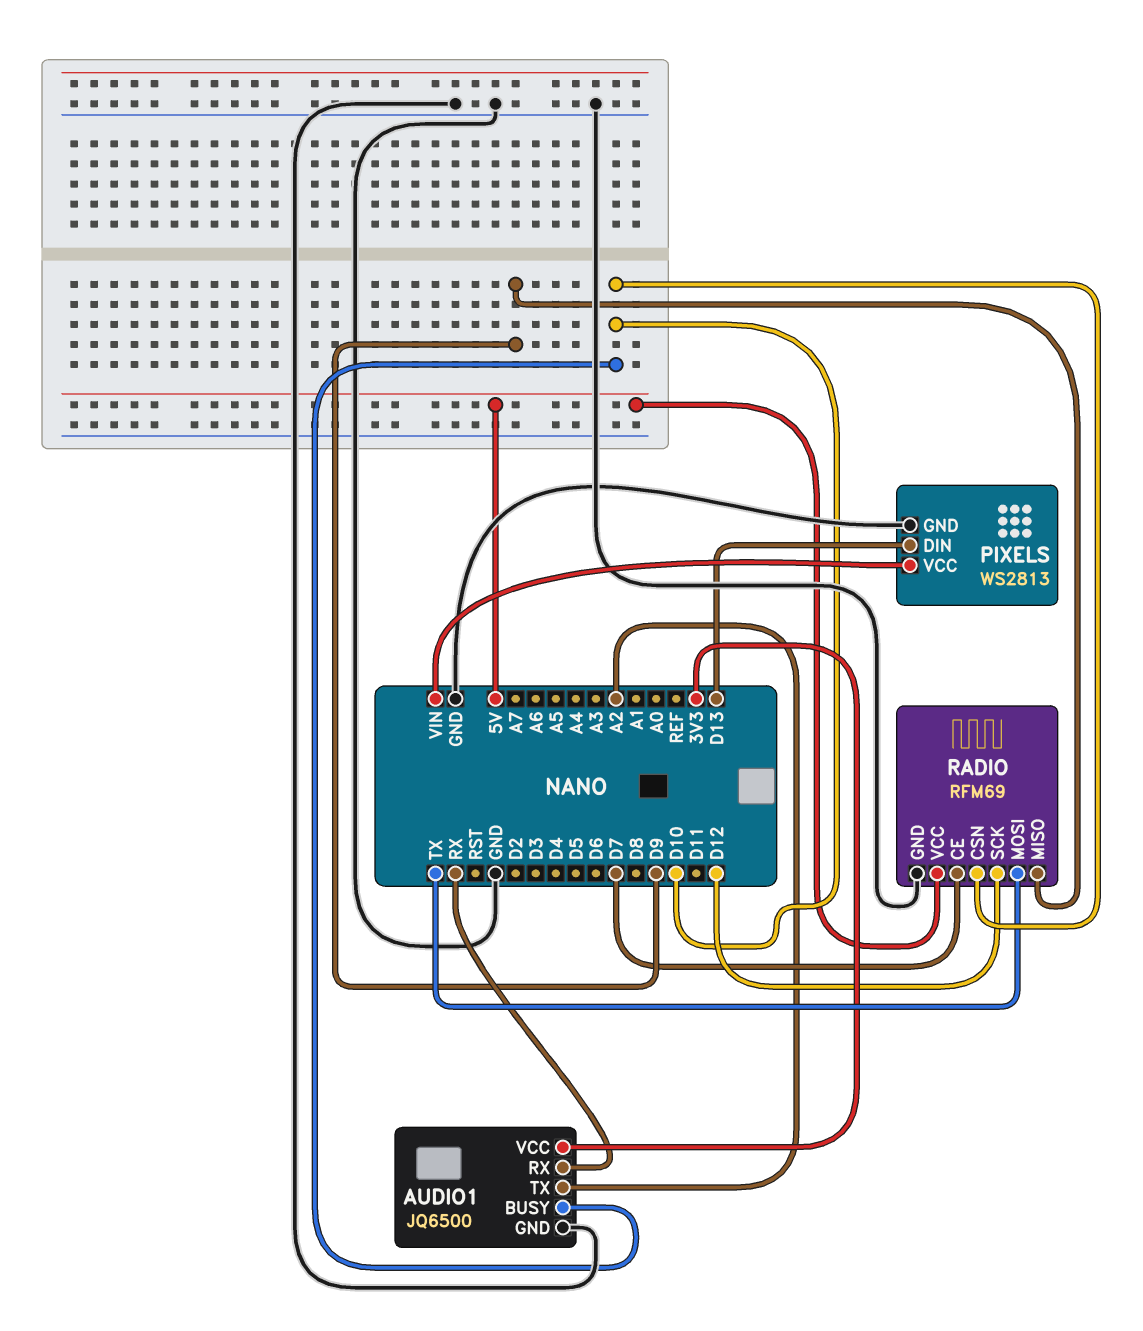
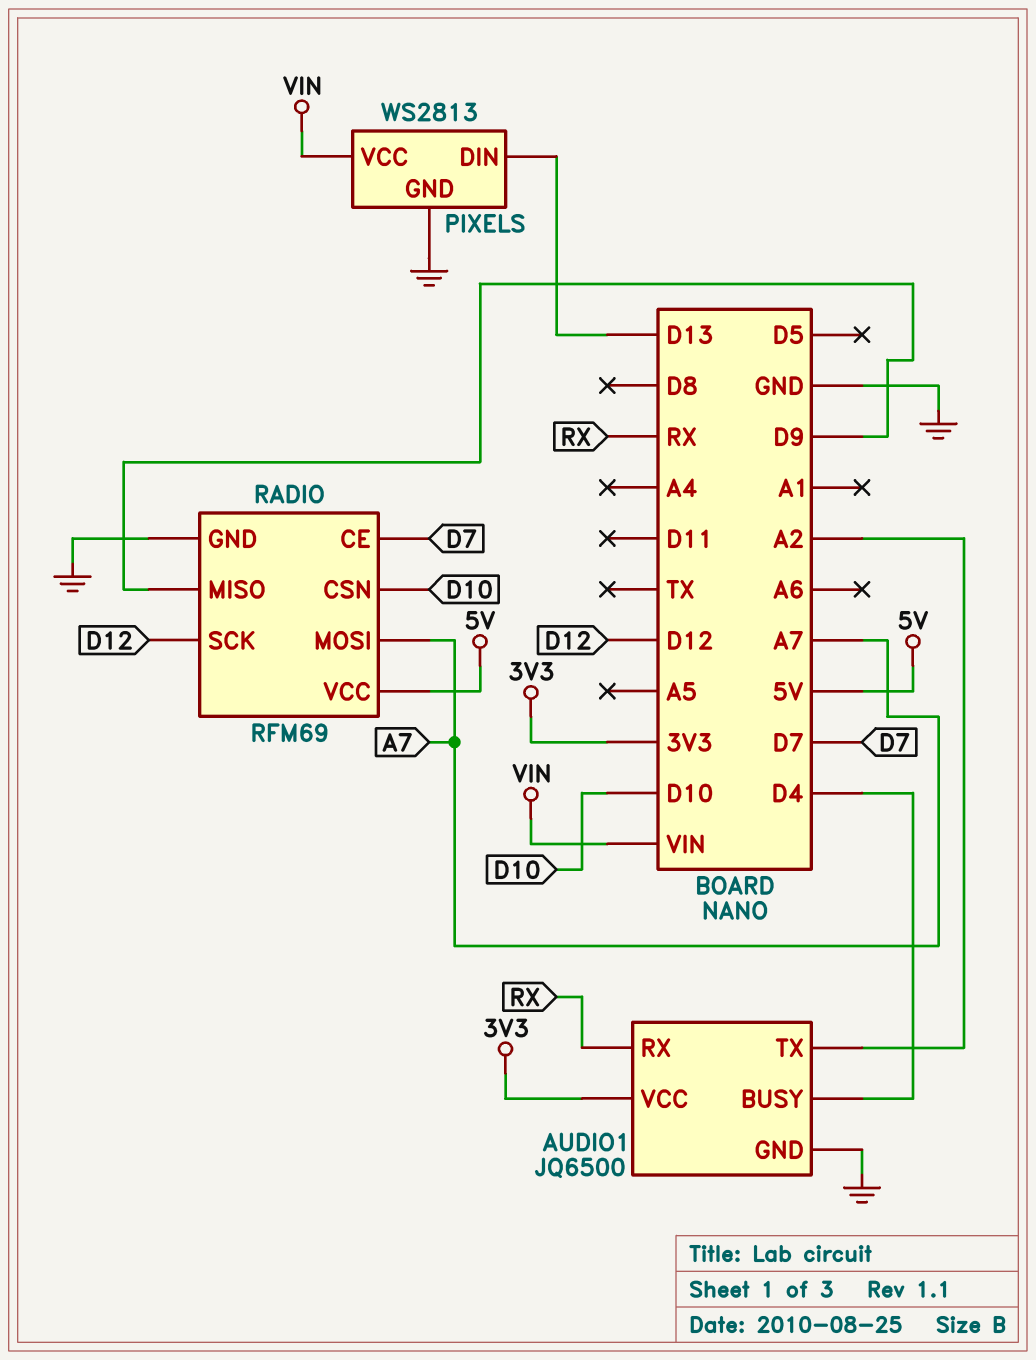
AUDIO1 pin BUSY: D10 -> D4
RADIO pin MOSI: TX -> A7

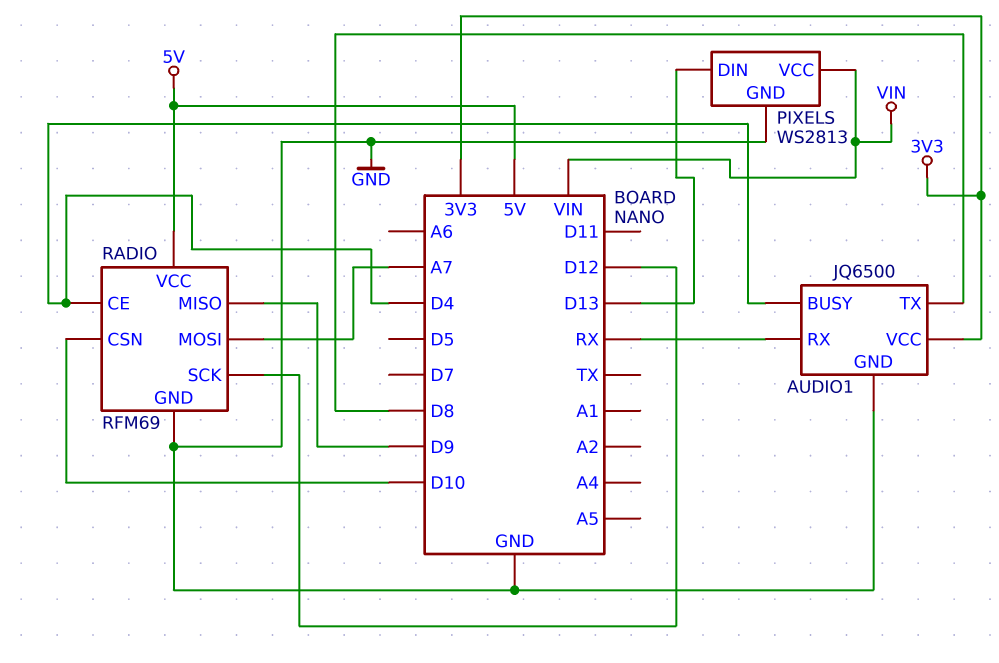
AUDIO1 pin TX: A2 -> D8
RADIO pin CE: D7 -> D4

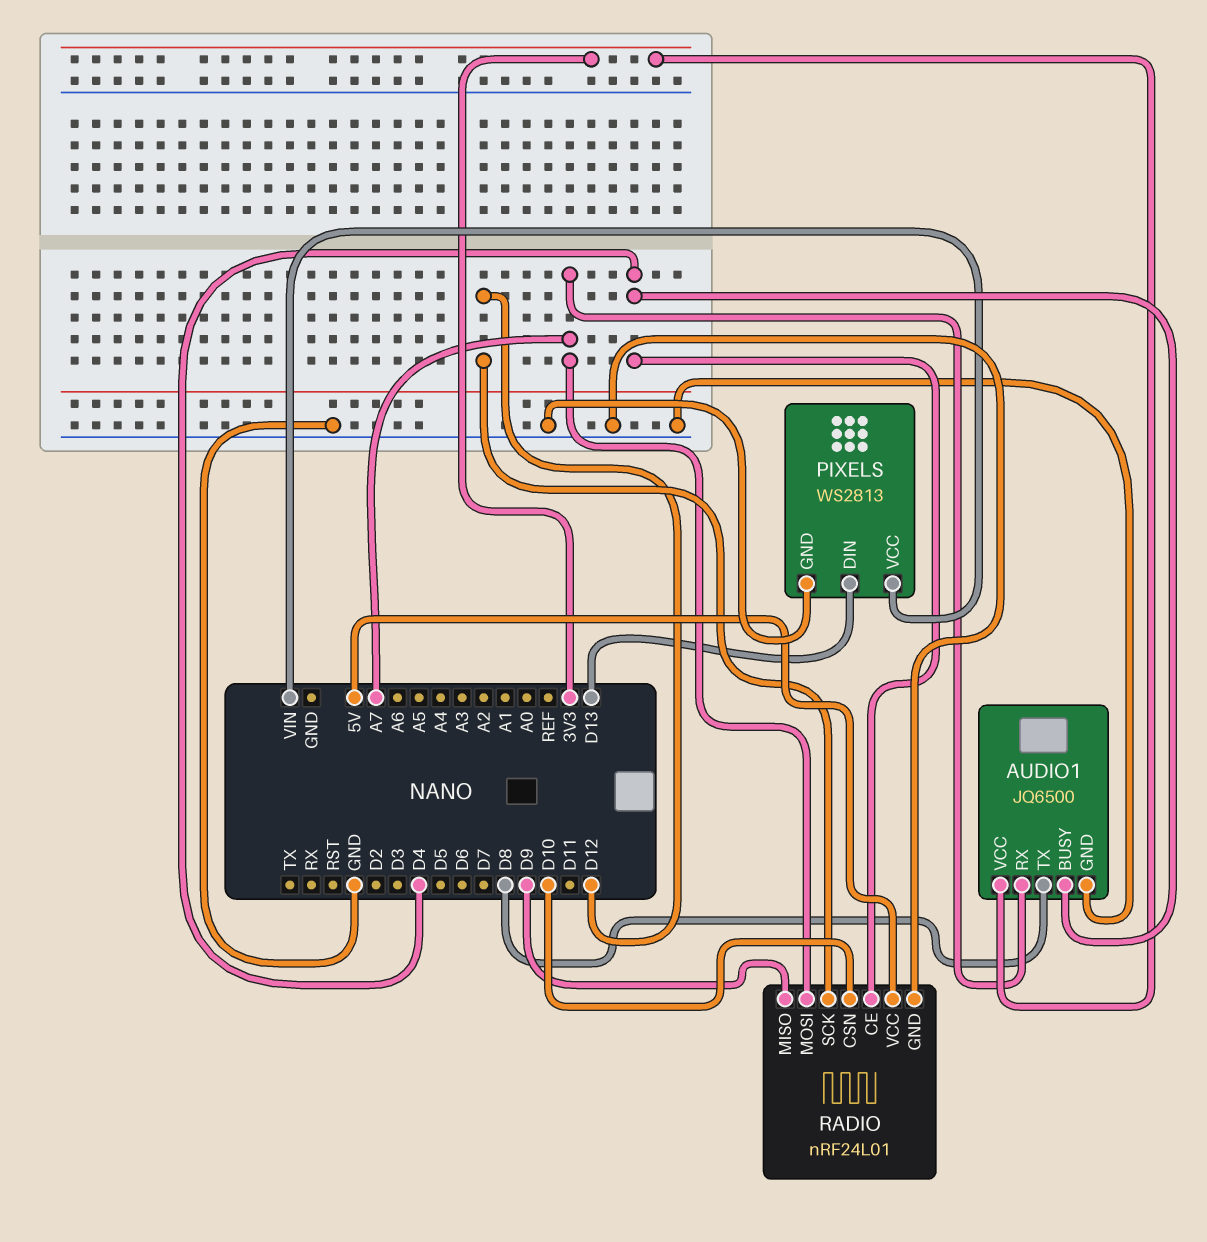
AUDIO1 pin RX: RX -> A7
RADIO: RFM69 -> nRF24L01

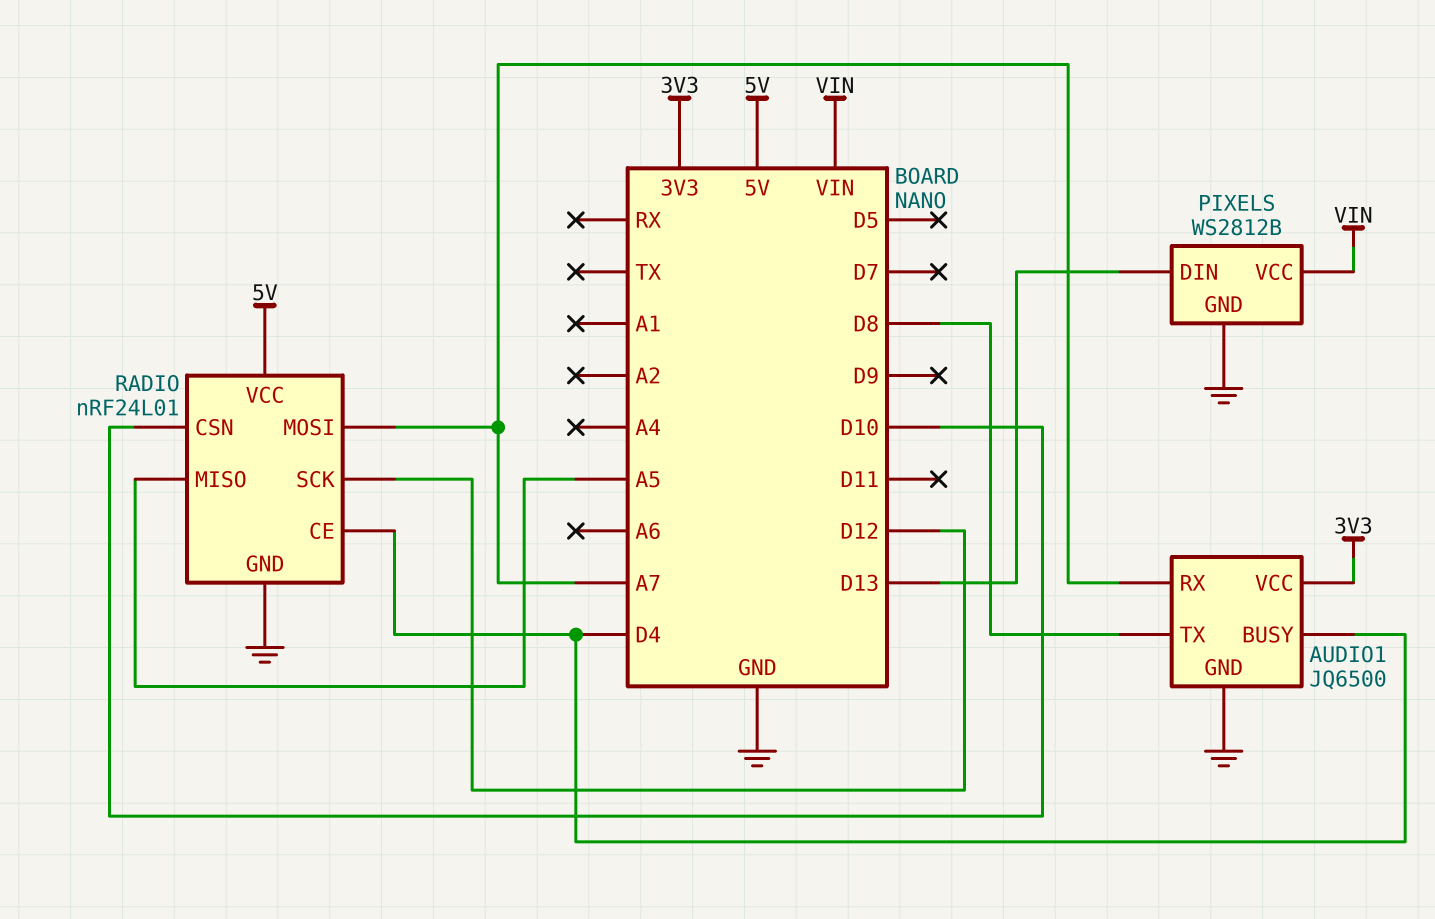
PIXELS: WS2813 -> WS2812B
RADIO pin MISO: D9 -> A5

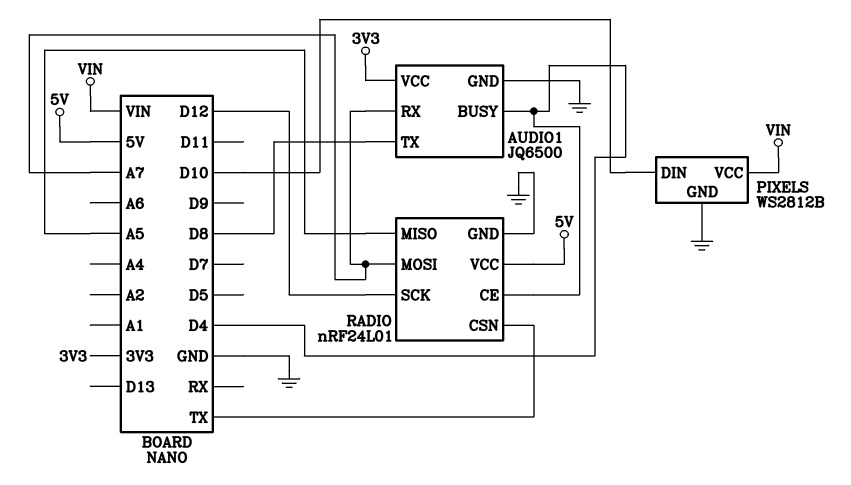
PIXELS pin DIN: D13 -> D10
RADIO pin CSN: D10 -> TX

